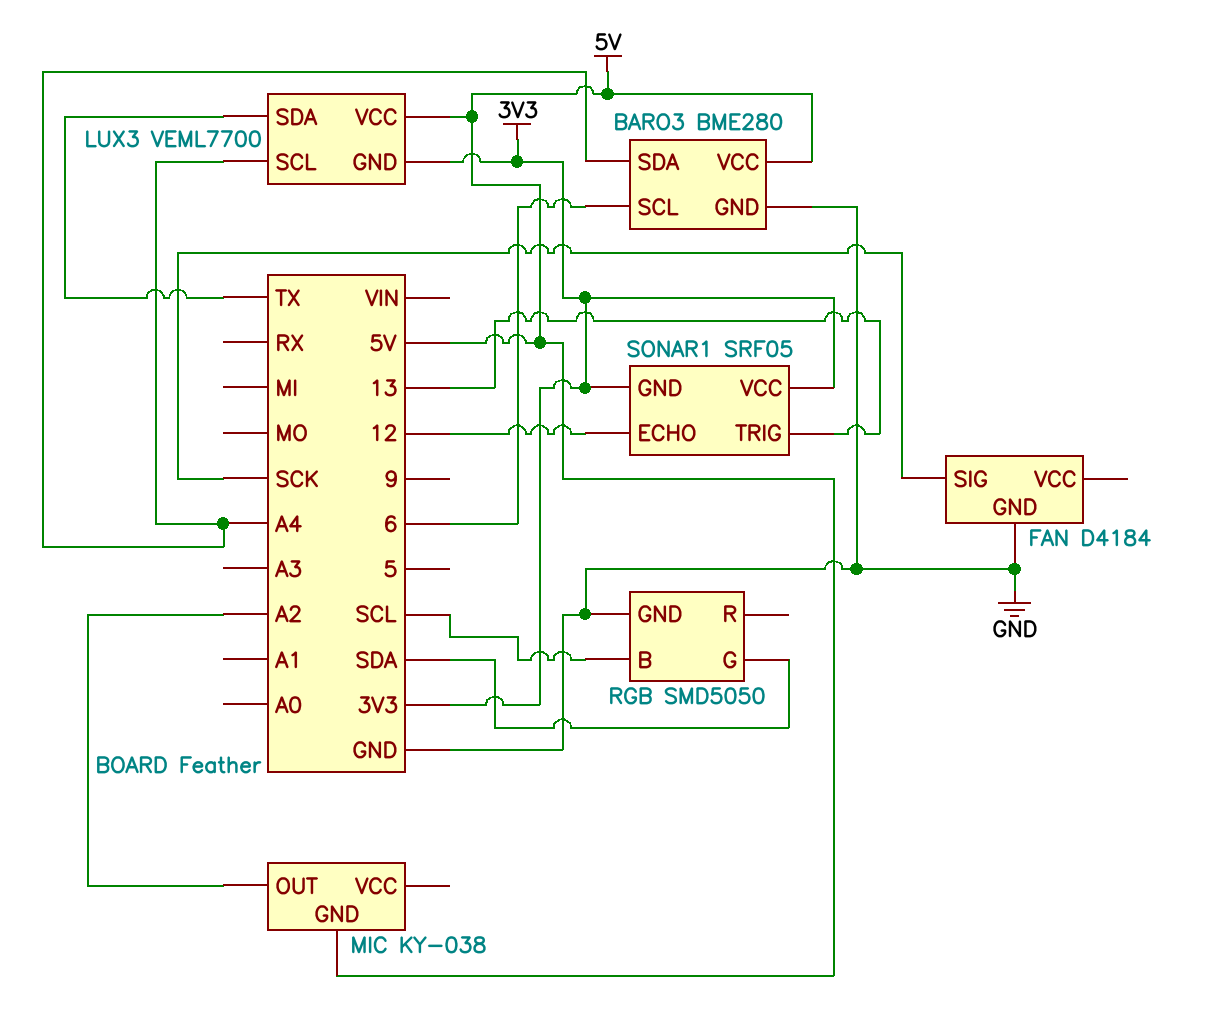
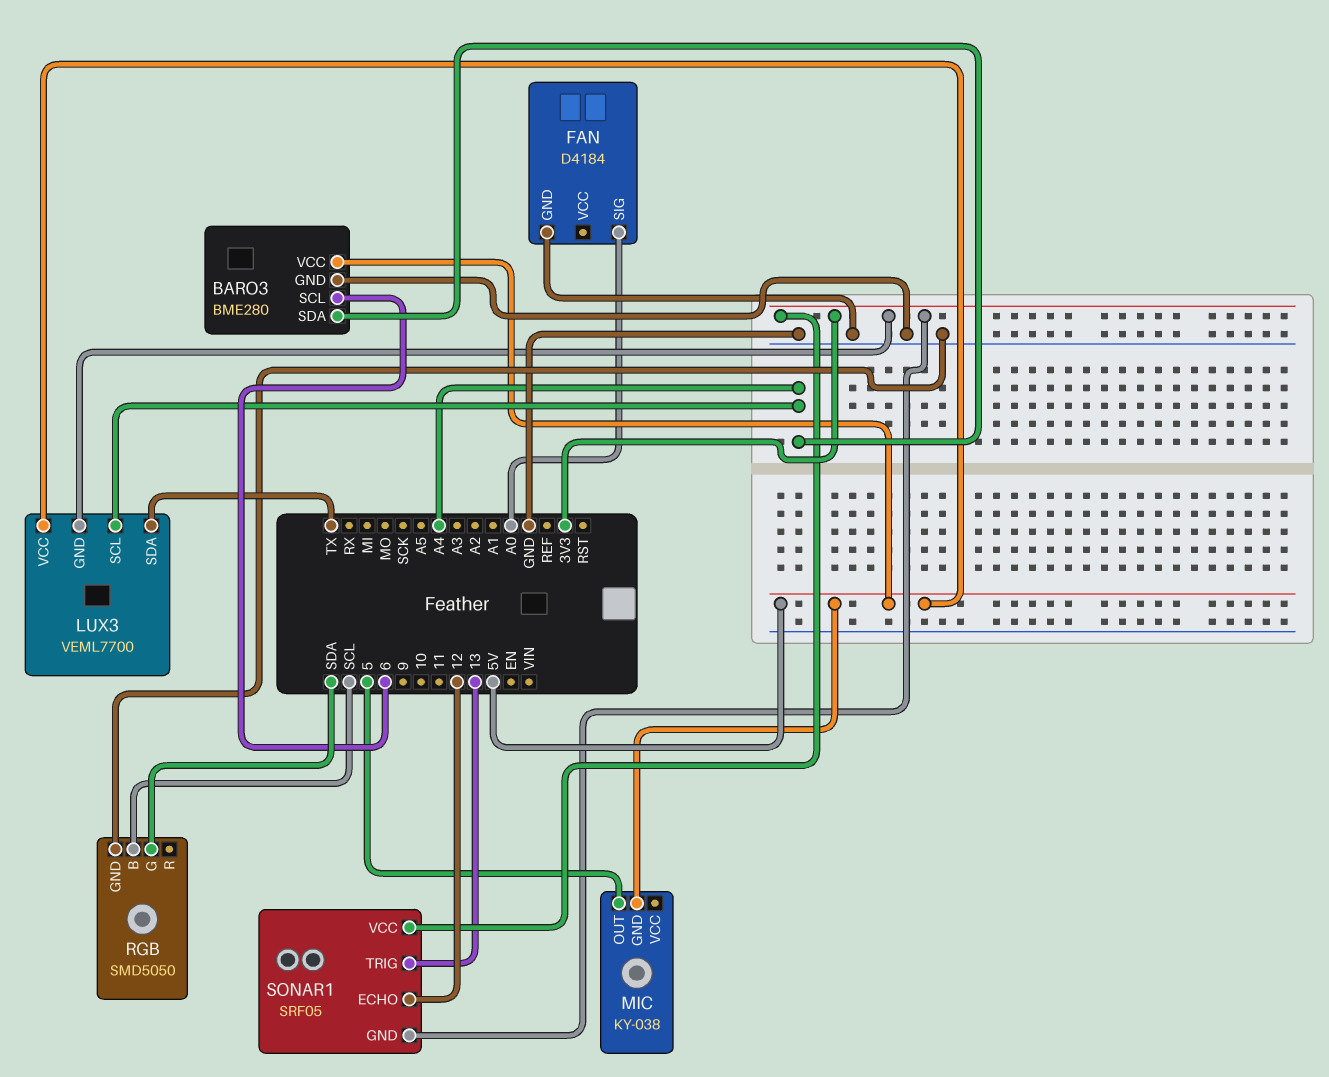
FAN pin SIG: SCK -> A0
MIC pin OUT: A2 -> 5

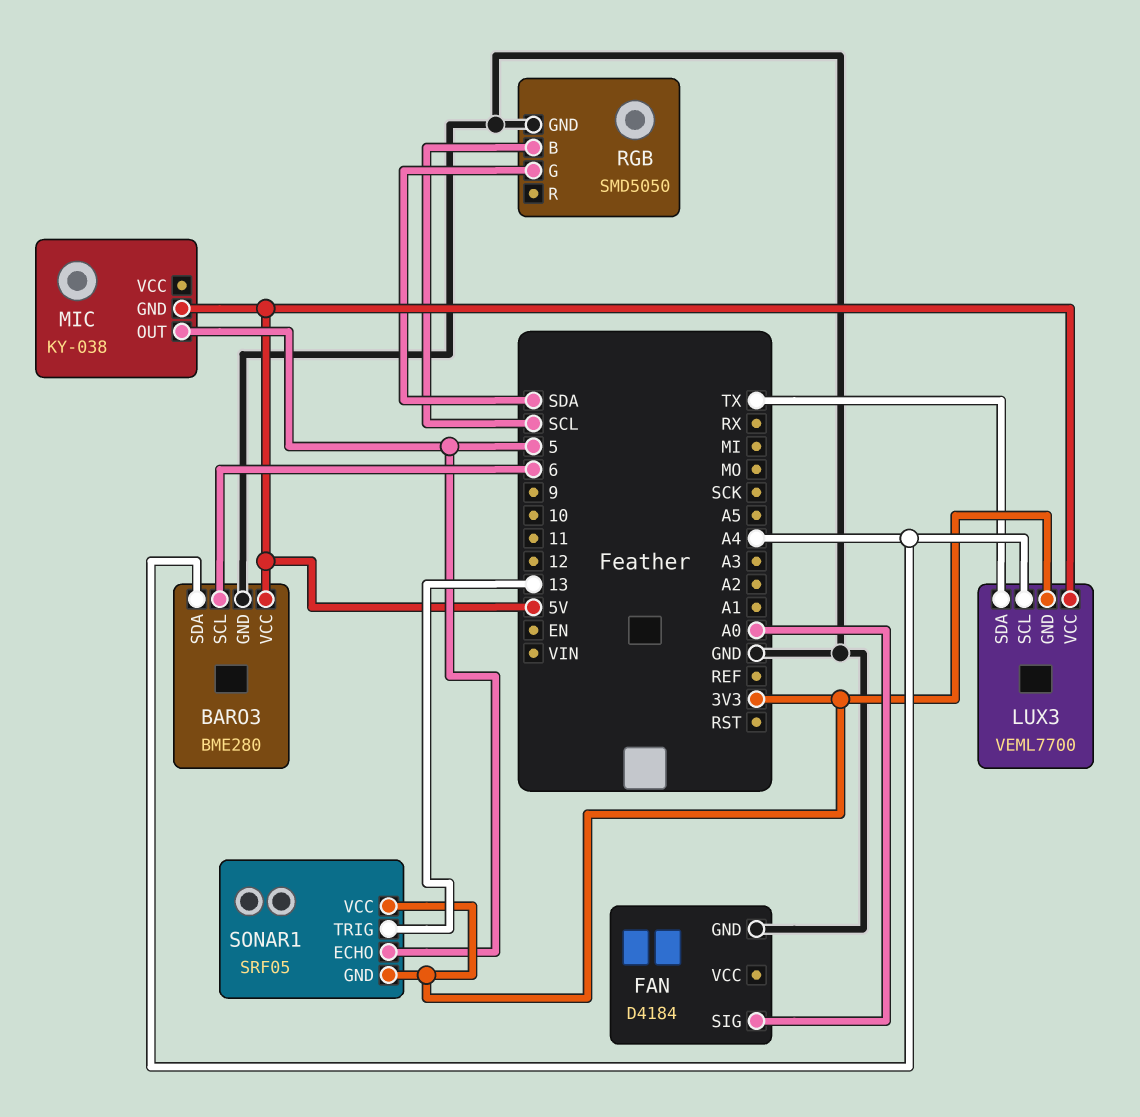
SONAR1 pin ECHO: 12 -> 5

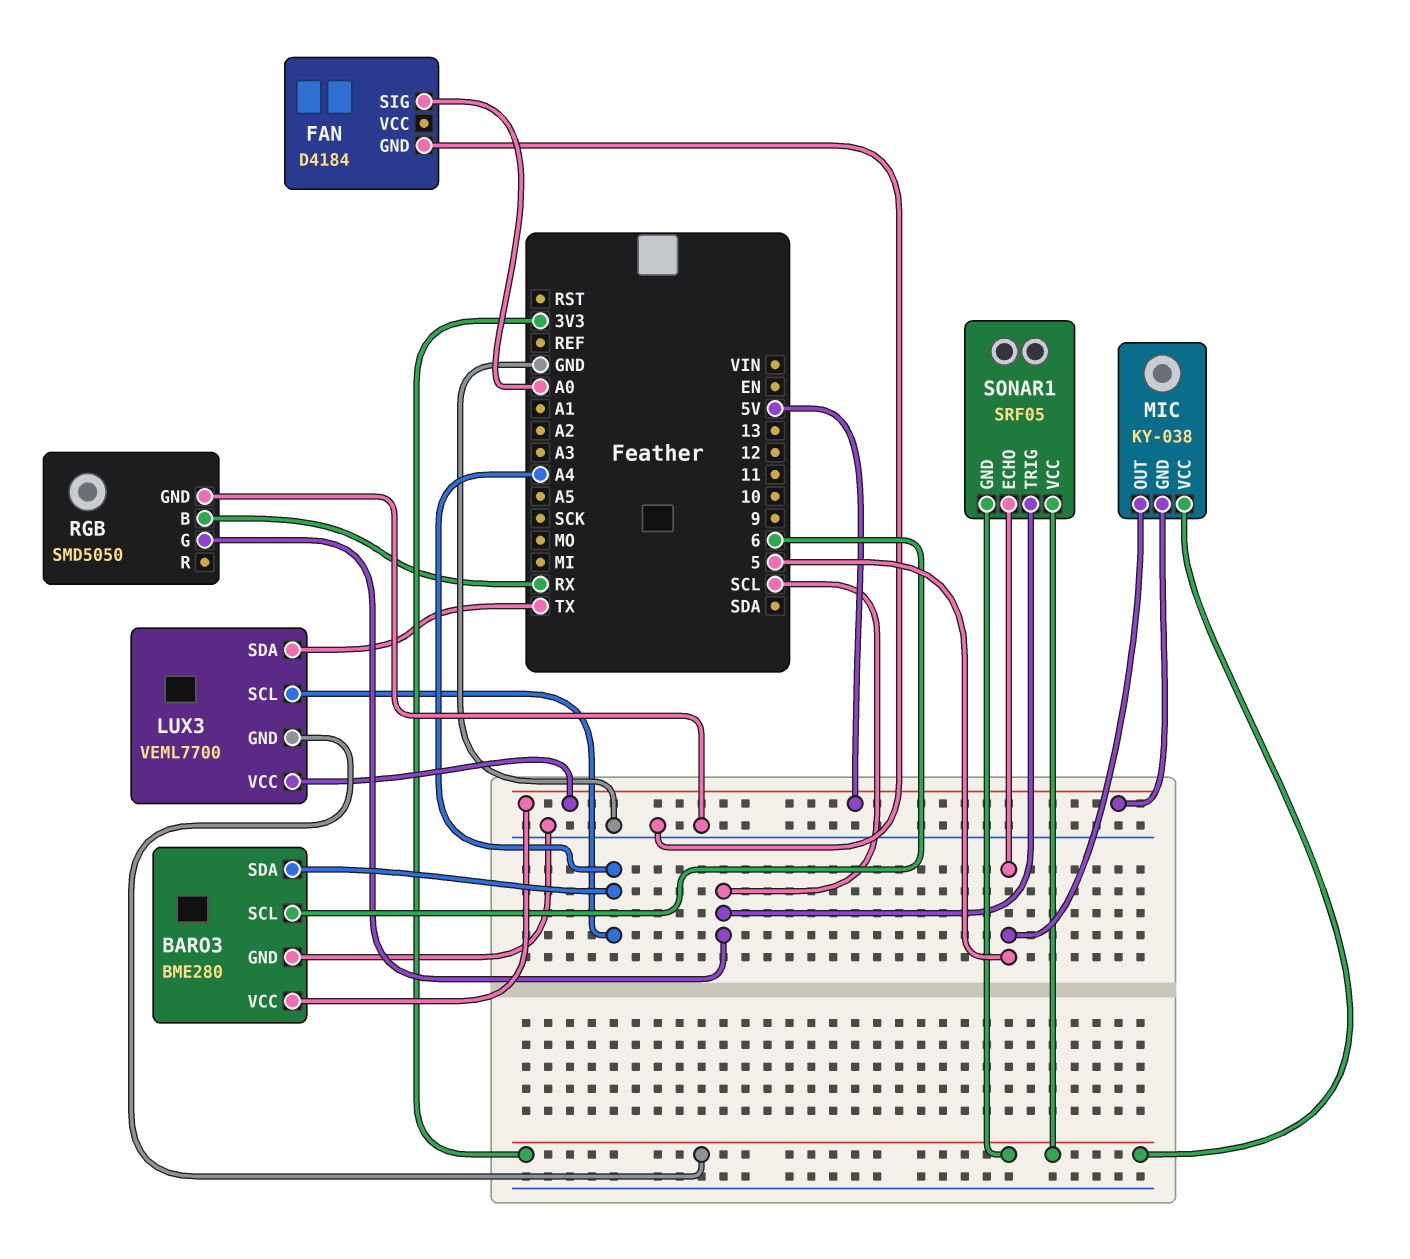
MIC pin VCC: none -> 3V3
RGB pin B: SCL -> RX
RGB pin G: SDA -> SCL
SONAR1 pin TRIG: 13 -> SCL

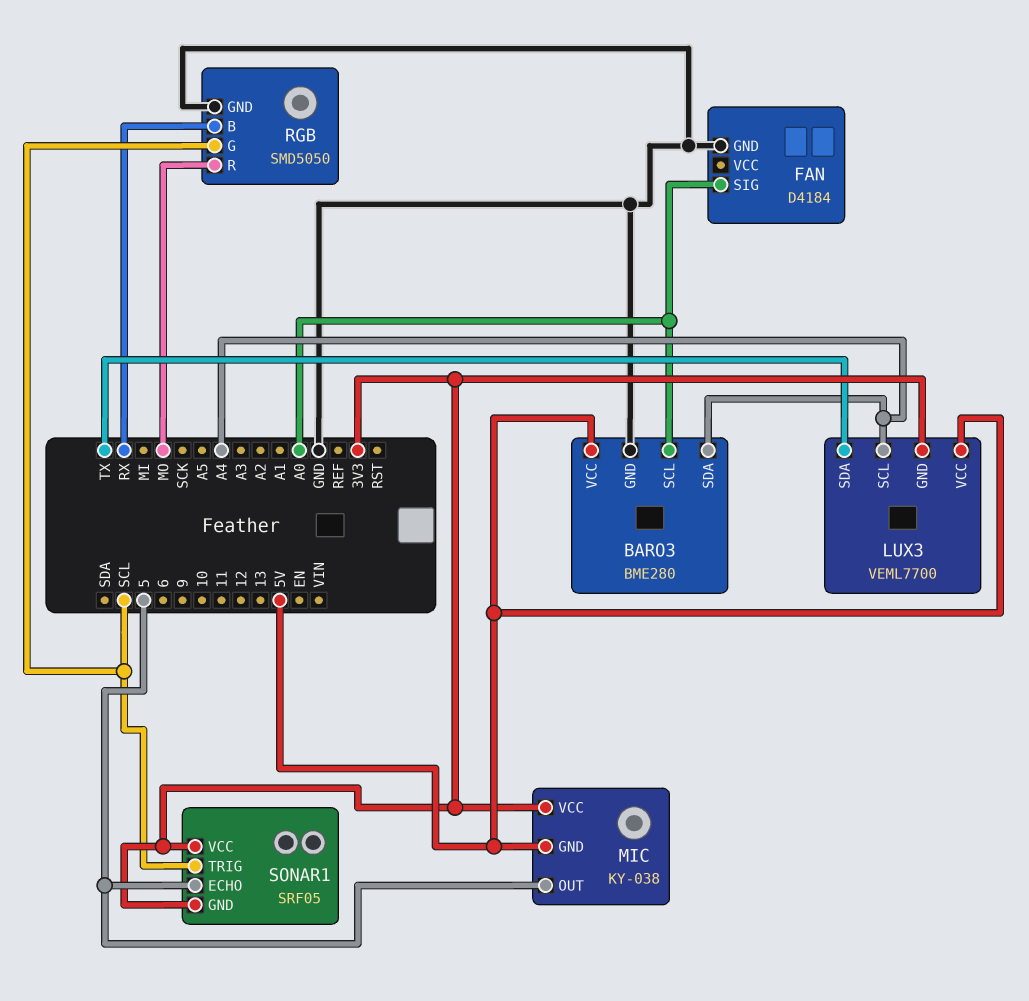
BARO3 pin SCL: 6 -> A0
RGB pin R: none -> MO

